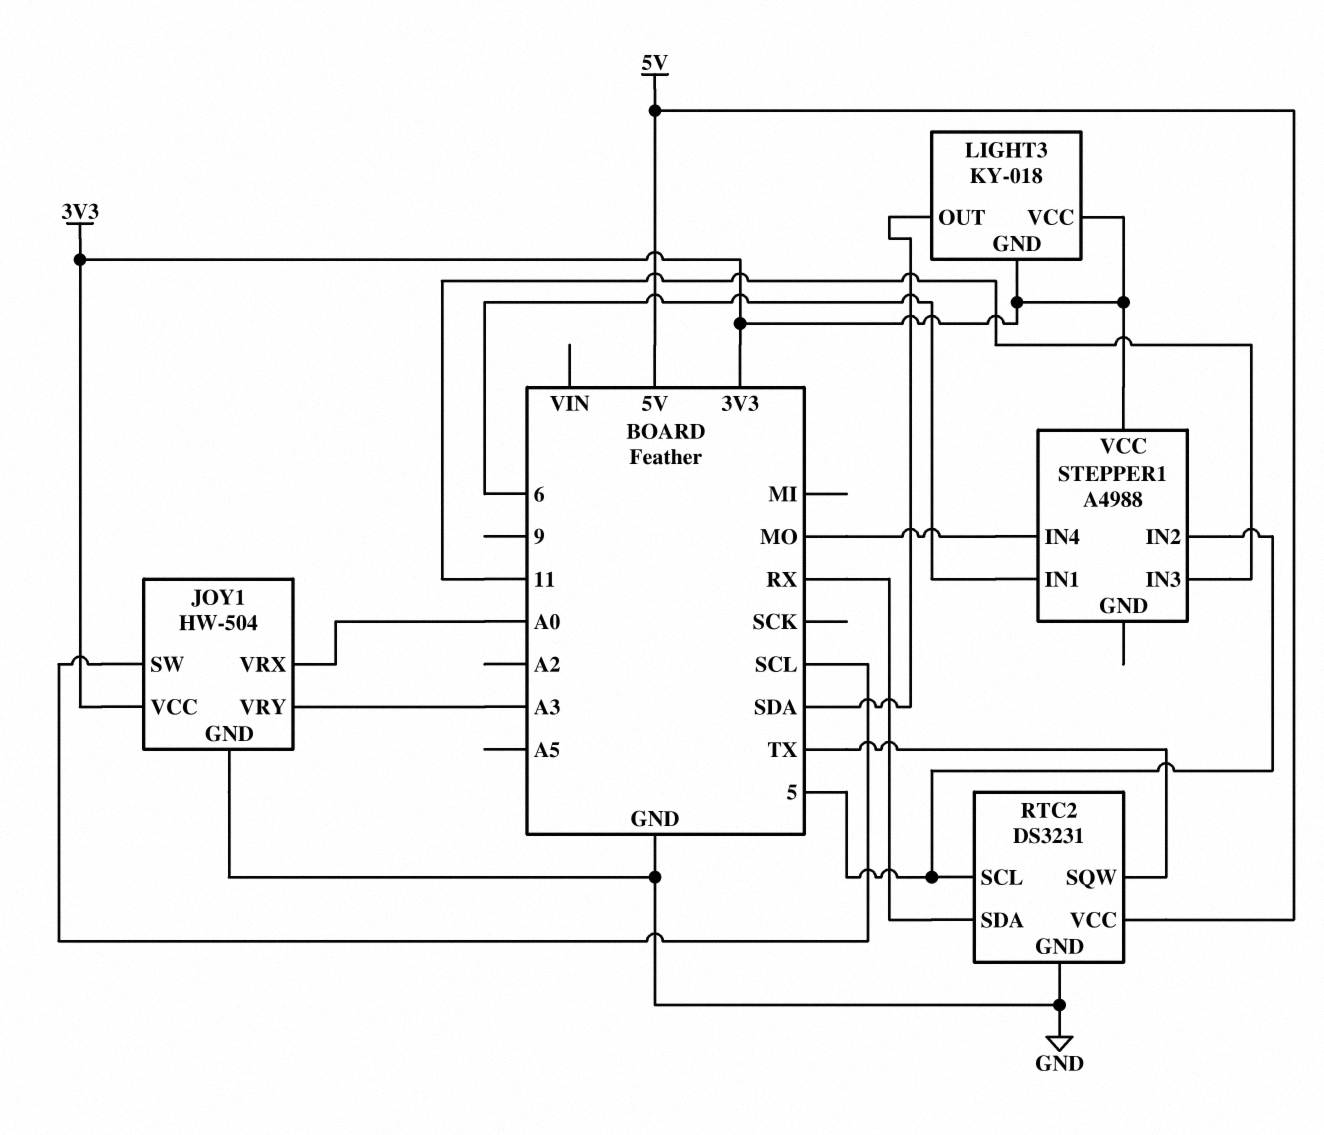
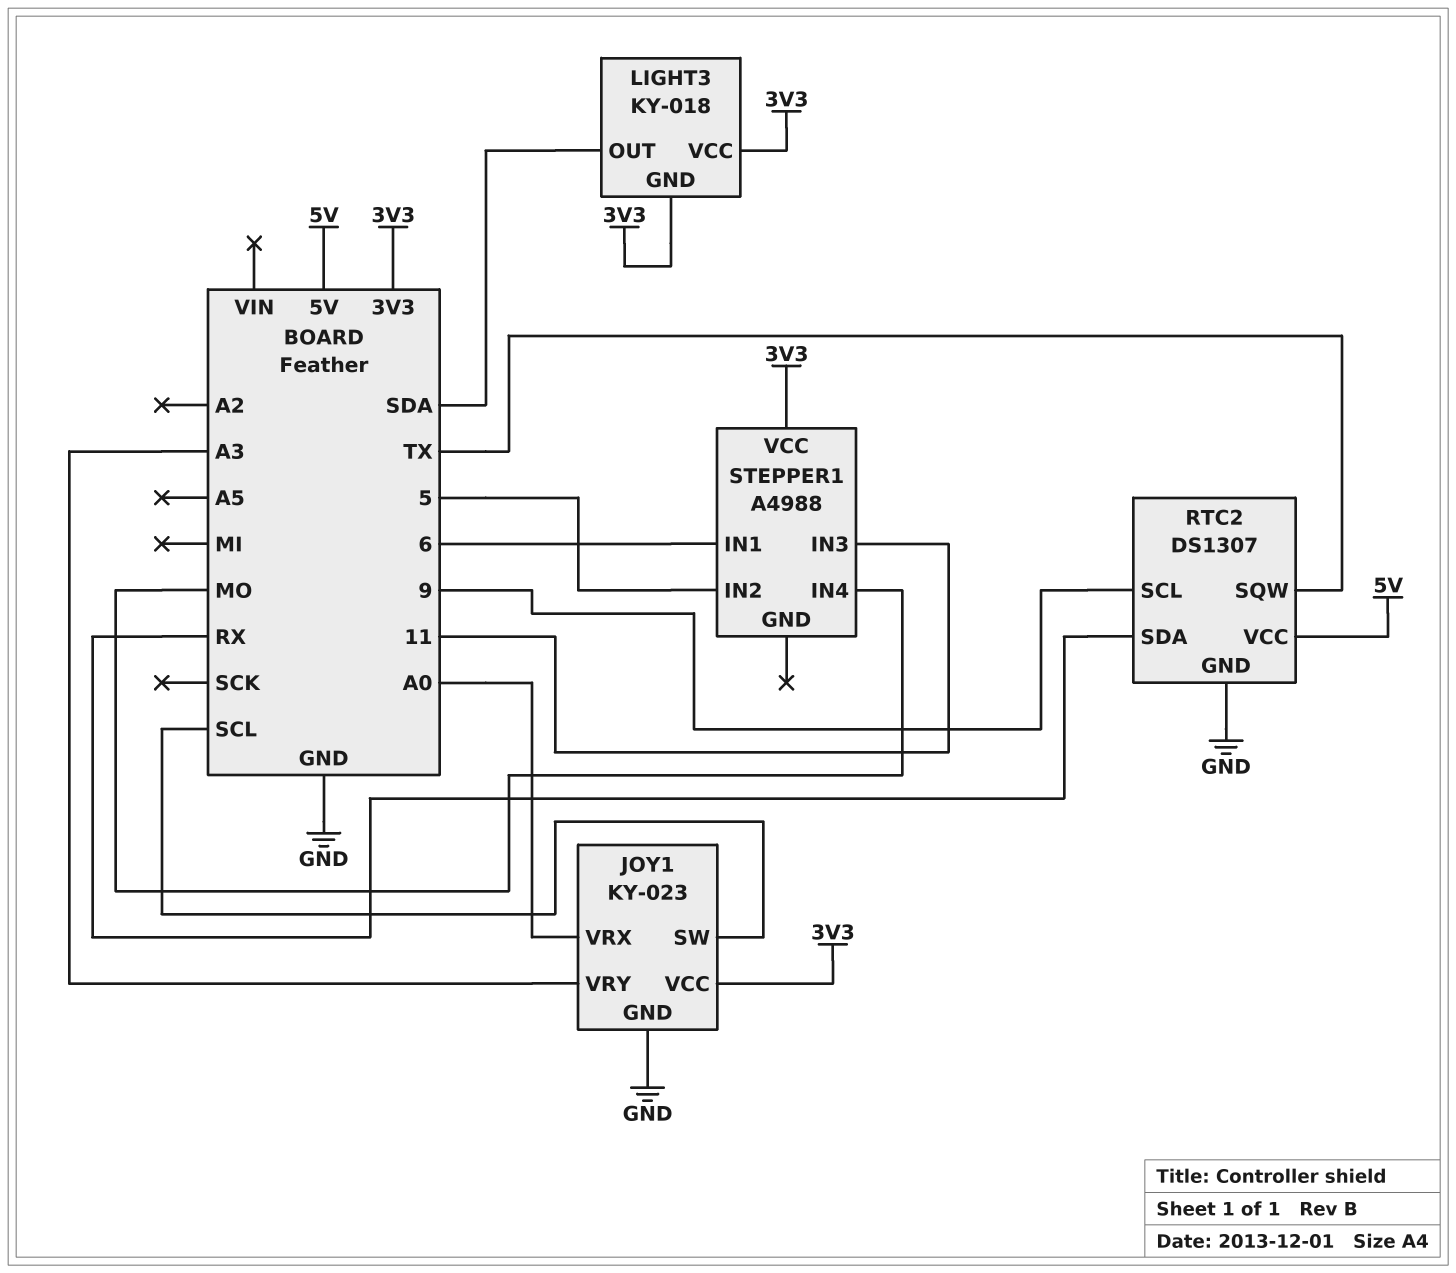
JOY1: HW-504 -> KY-023
RTC2: DS3231 -> DS1307
RTC2 pin SCL: 5 -> 9

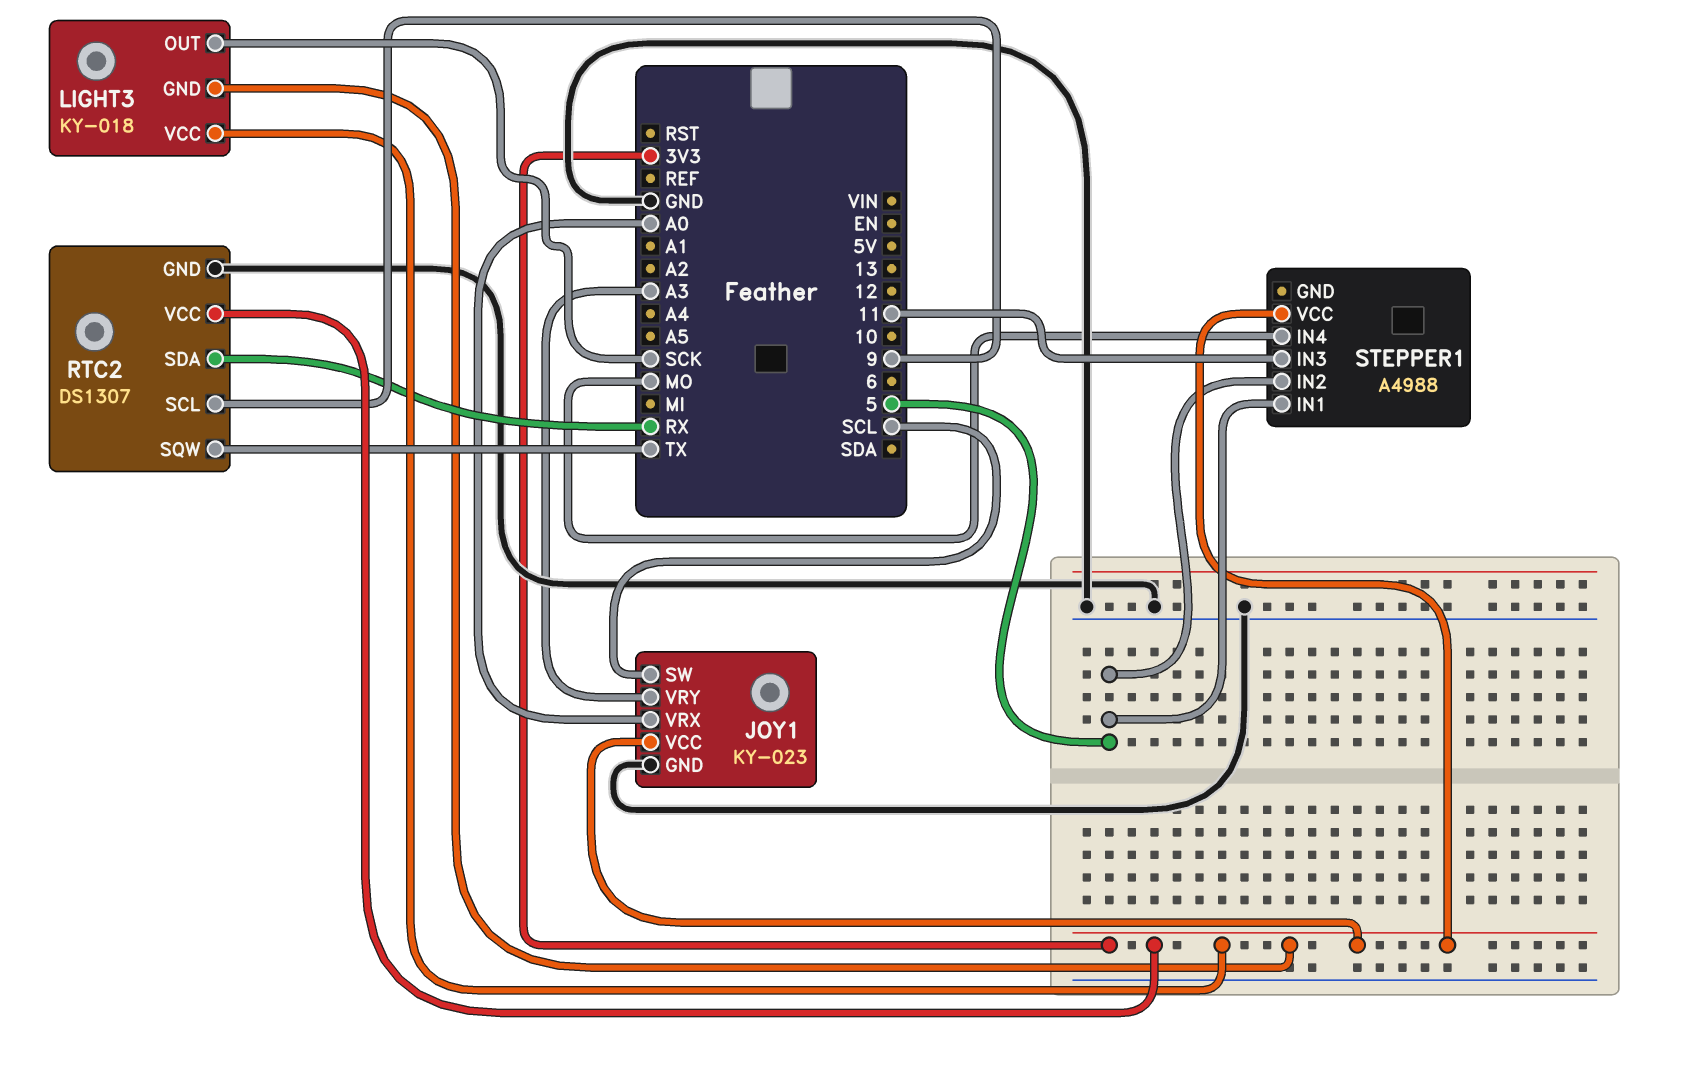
LIGHT3 pin OUT: SDA -> SCK
RTC2 pin VCC: 5V -> 3V3
STEPPER1 pin IN1: 6 -> 5

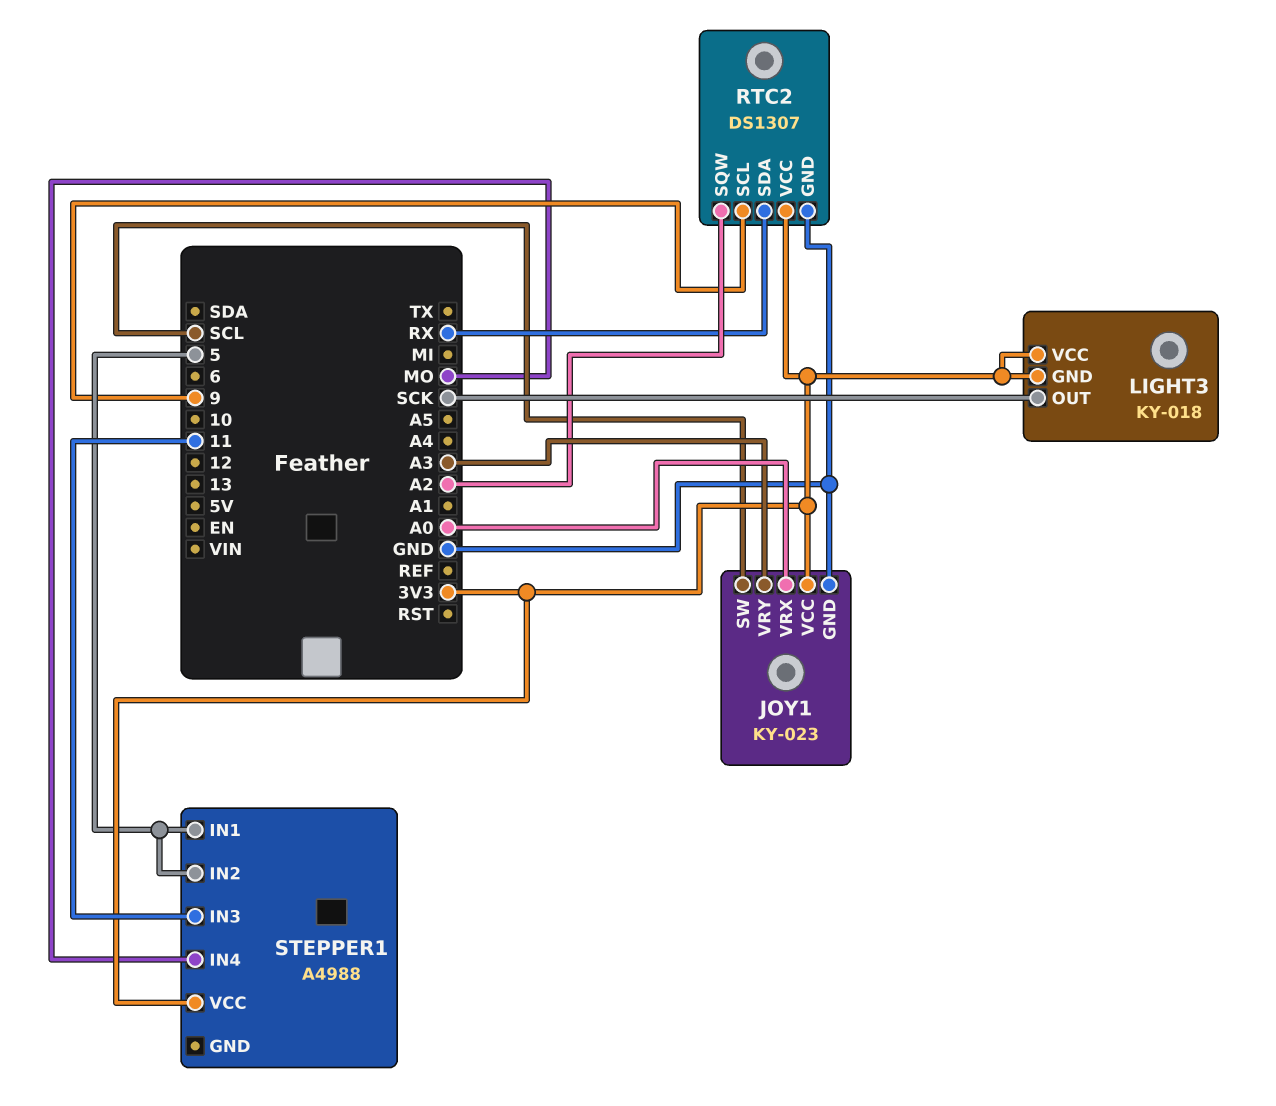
RTC2 pin SQW: TX -> A2

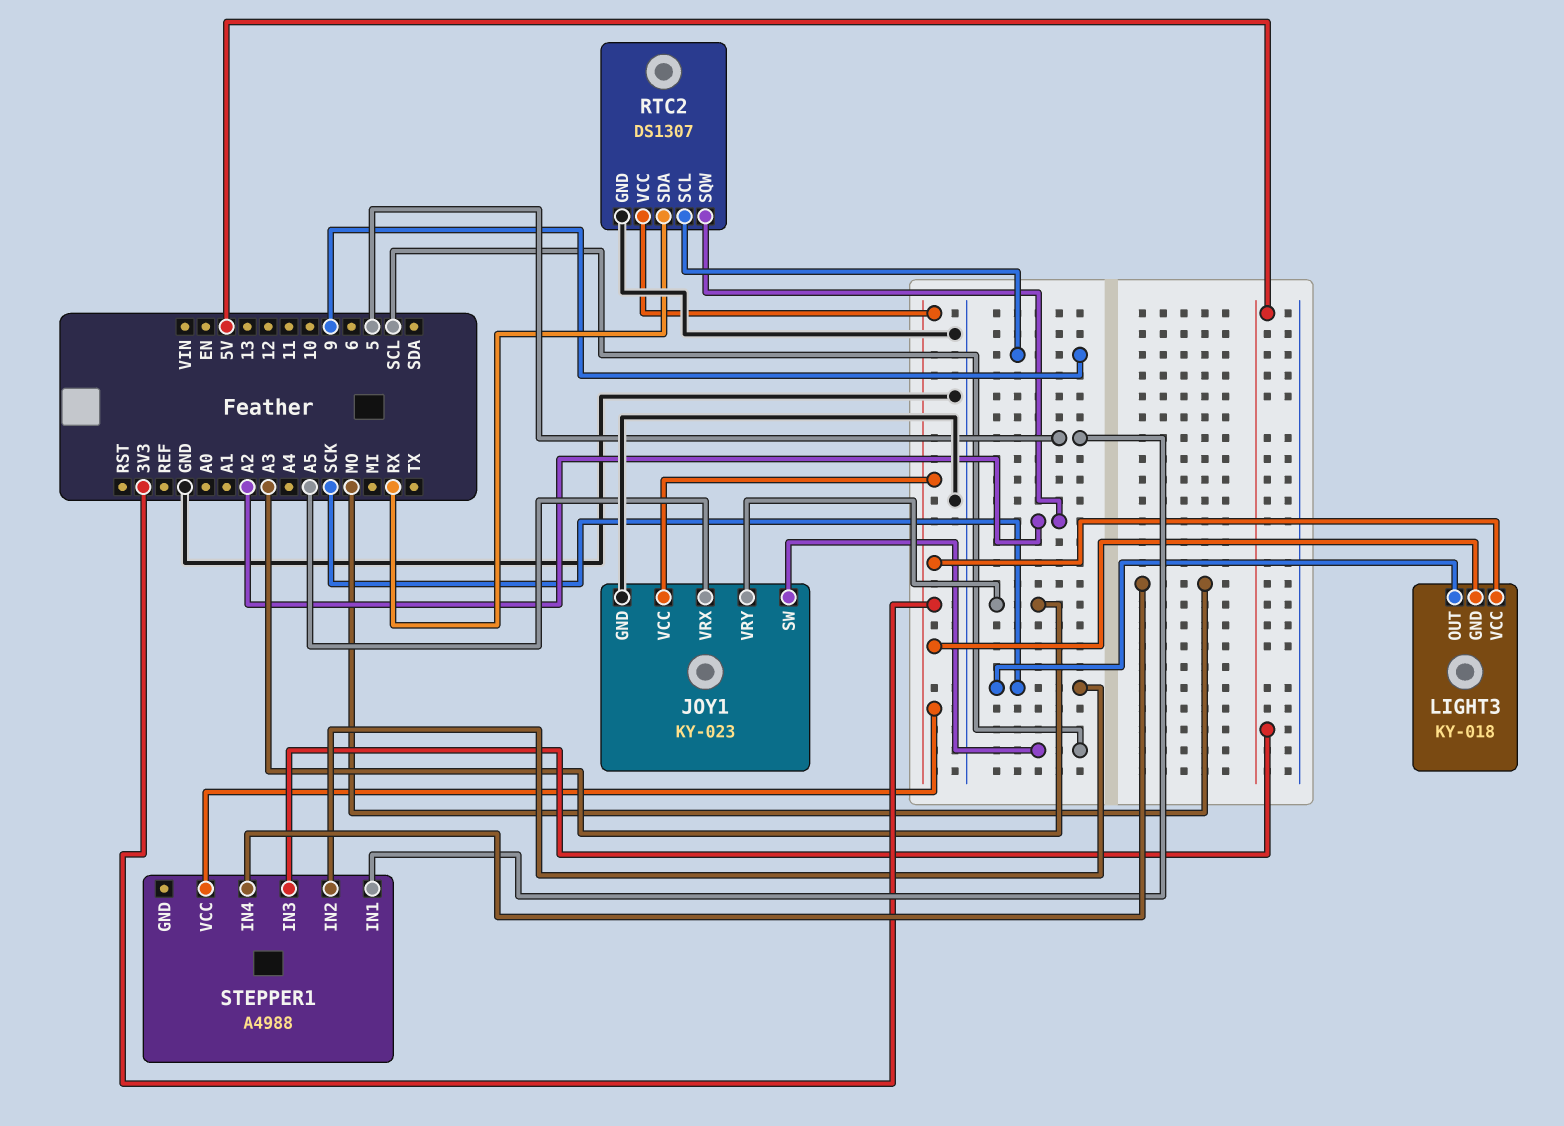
JOY1 pin VRX: A0 -> A5
STEPPER1 pin IN2: 5 -> SCK
STEPPER1 pin IN3: 11 -> 5V

